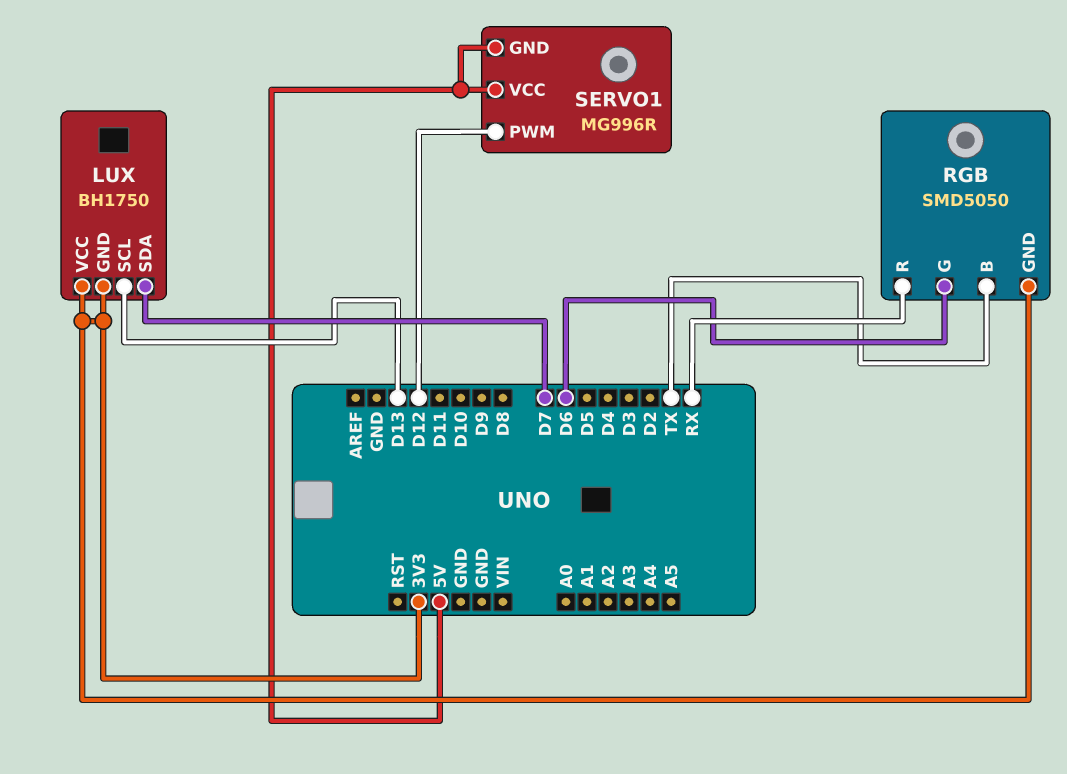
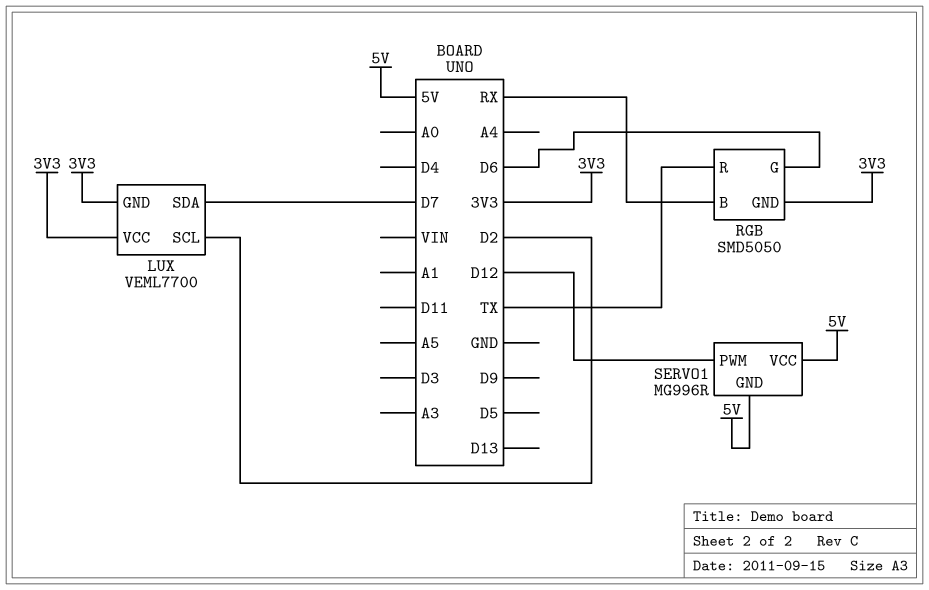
LUX: BH1750 -> VEML7700
LUX pin SCL: D13 -> D2
RGB pin B: TX -> RX
RGB pin R: RX -> TX

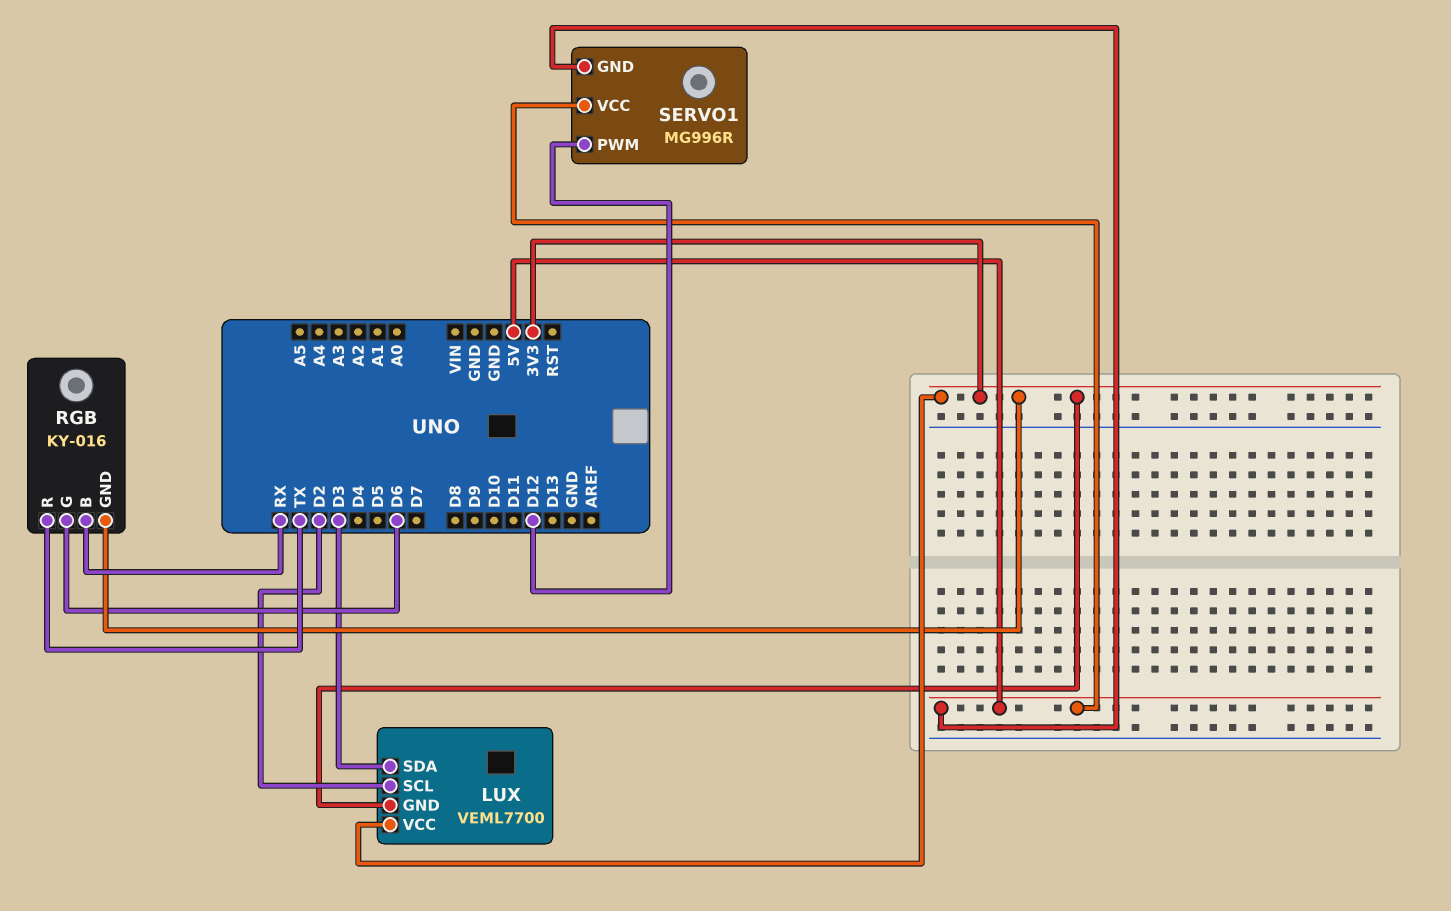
LUX pin SDA: D7 -> D3
RGB: SMD5050 -> KY-016

